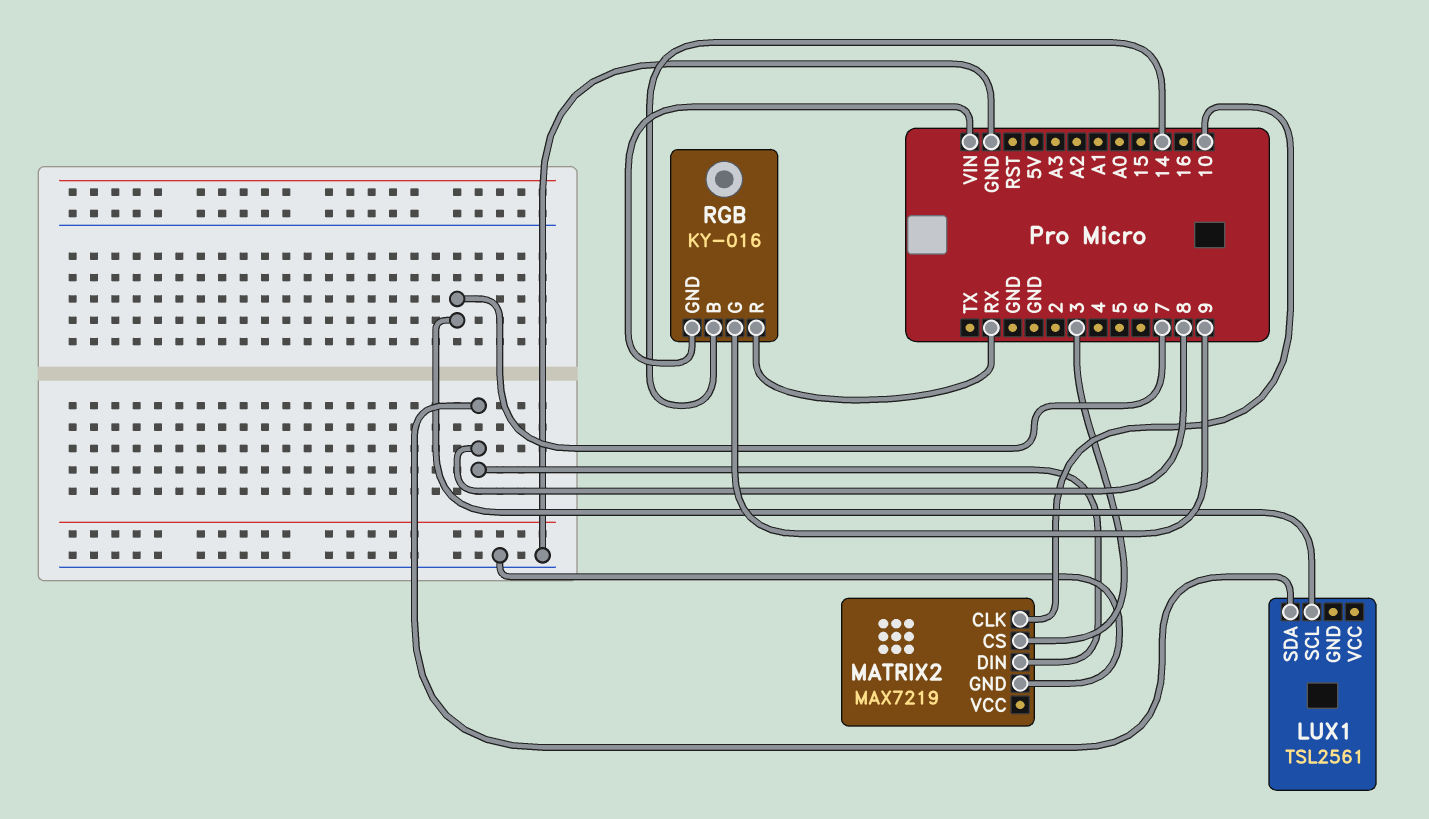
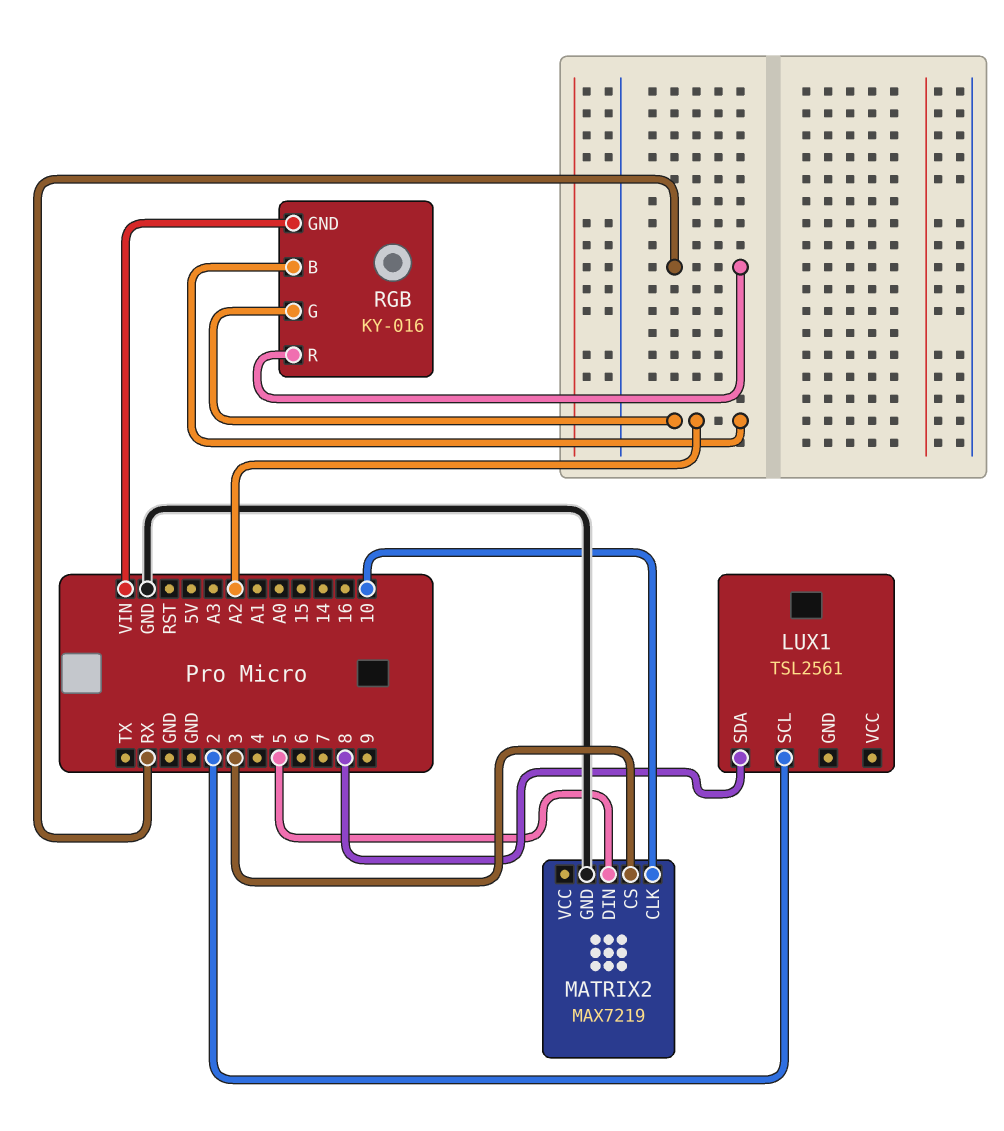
LUX1 pin SCL: 7 -> 2
MATRIX2 pin DIN: 8 -> 5
RGB pin B: 14 -> A2
RGB pin G: 9 -> A2

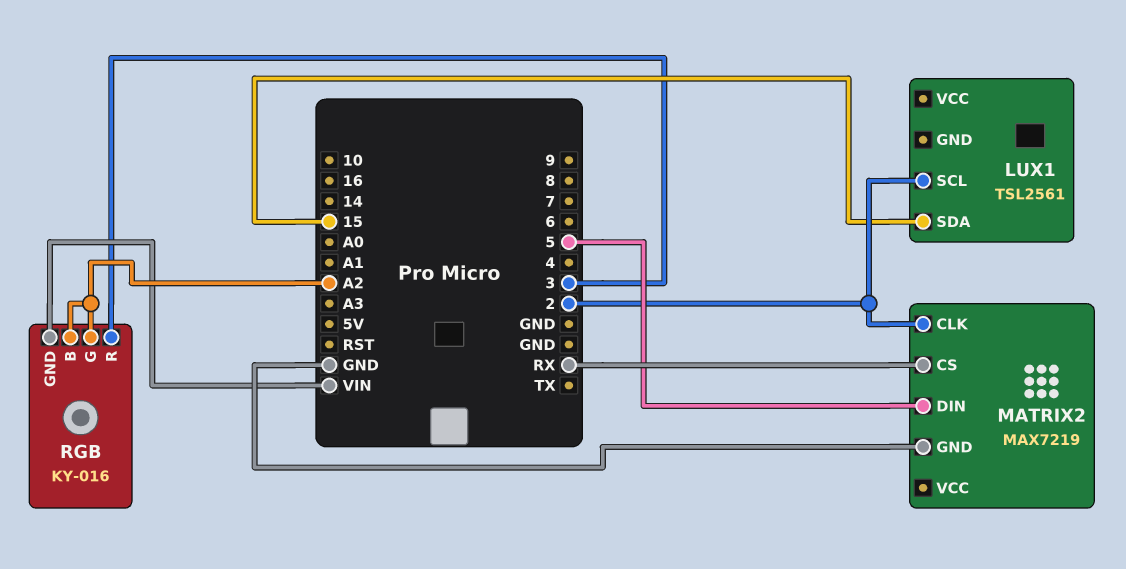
LUX1 pin SDA: 8 -> 15
MATRIX2 pin CLK: 10 -> 2
MATRIX2 pin CS: 3 -> RX
RGB pin R: RX -> 3

